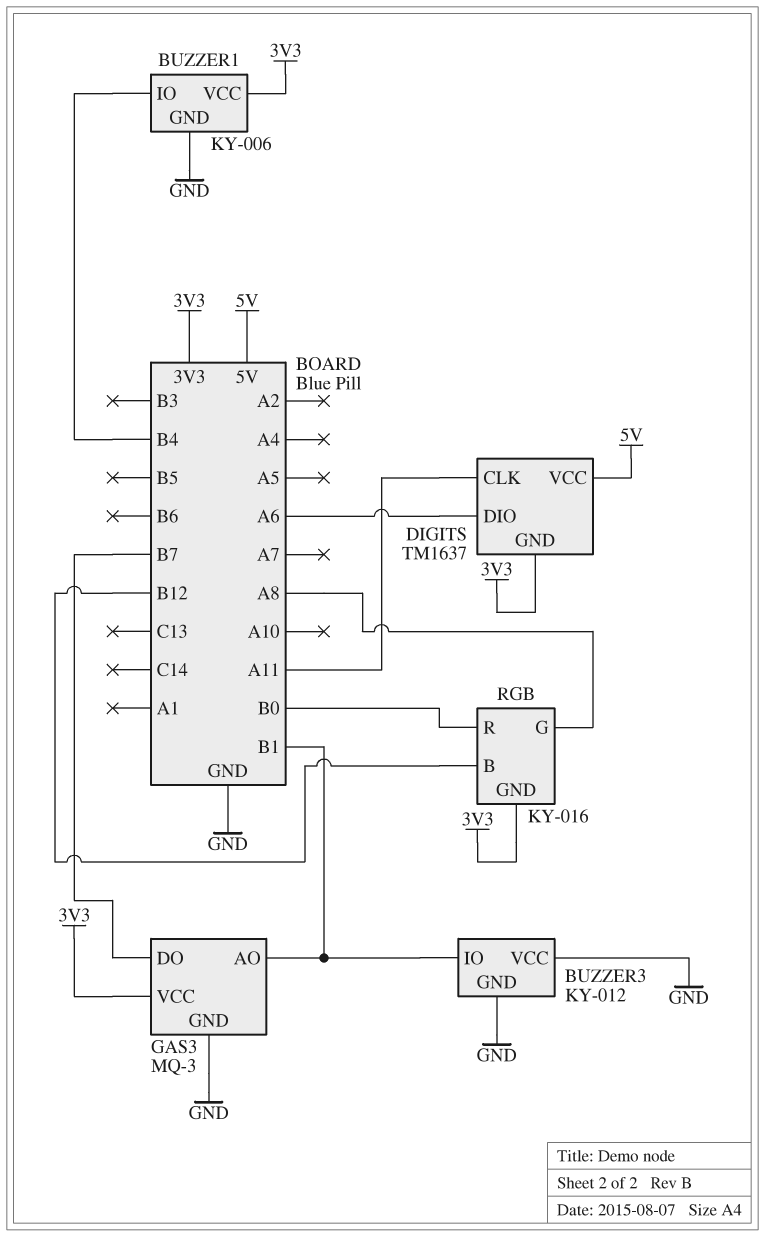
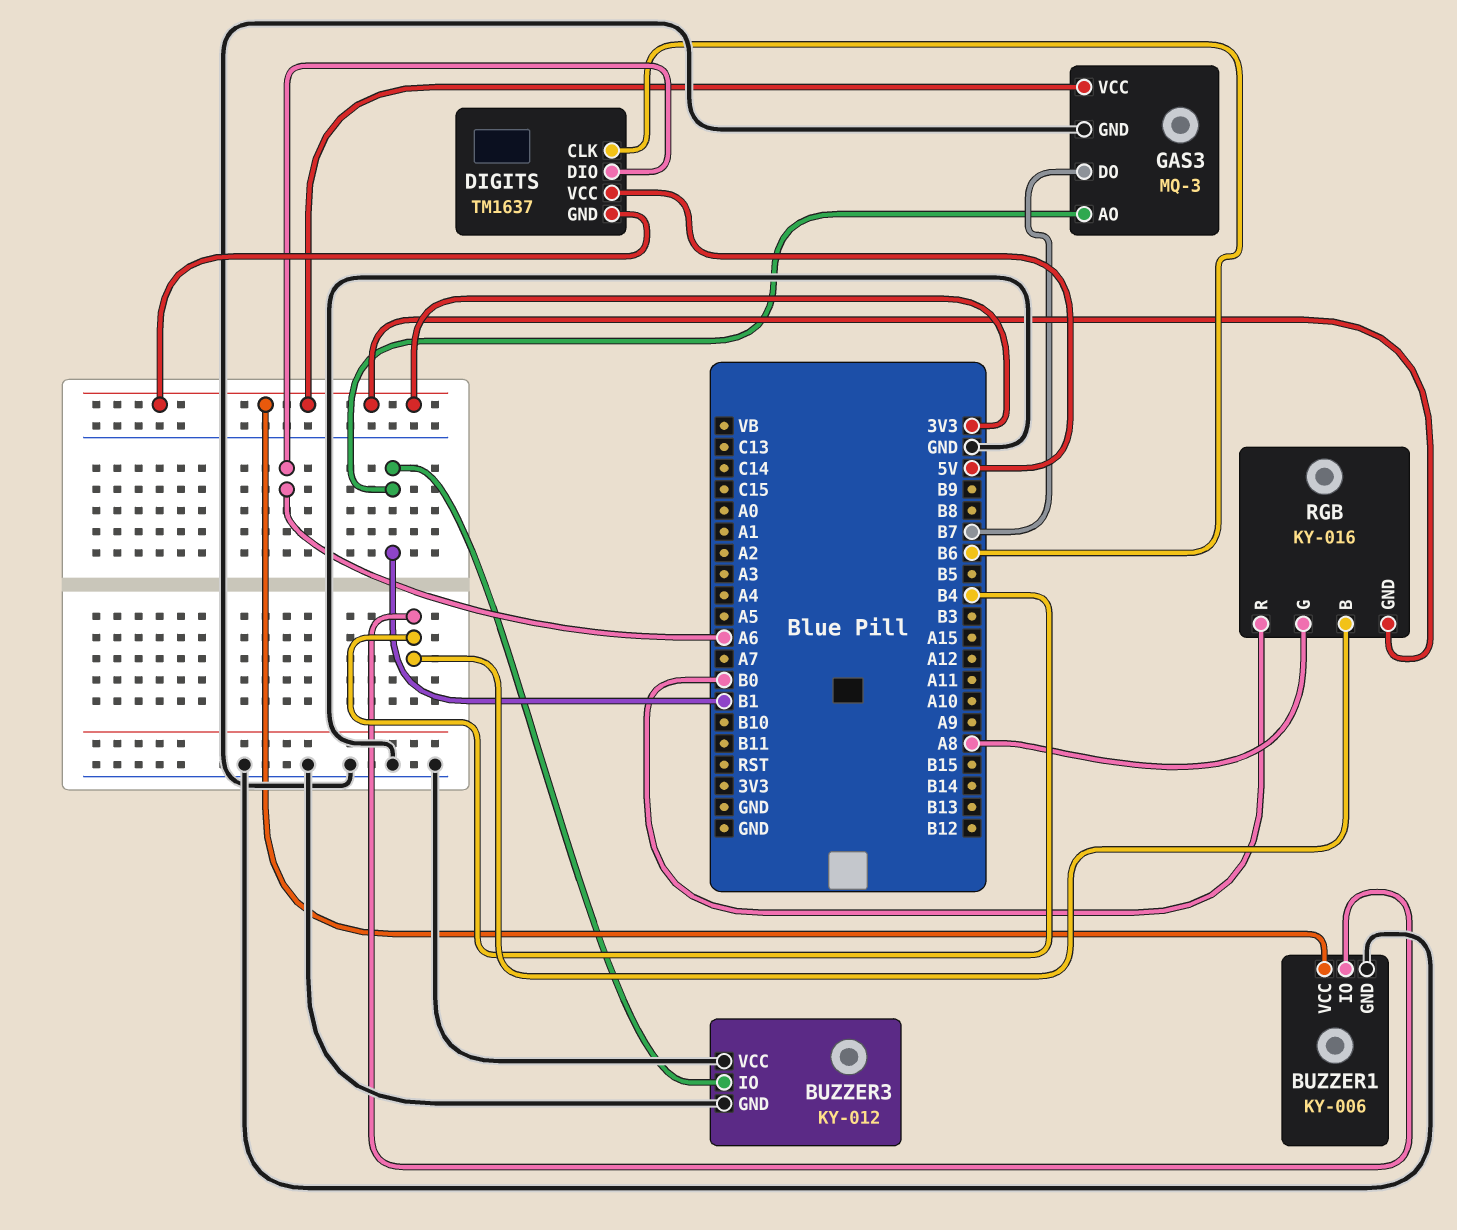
DIGITS pin CLK: A11 -> B6
RGB pin B: B12 -> B4

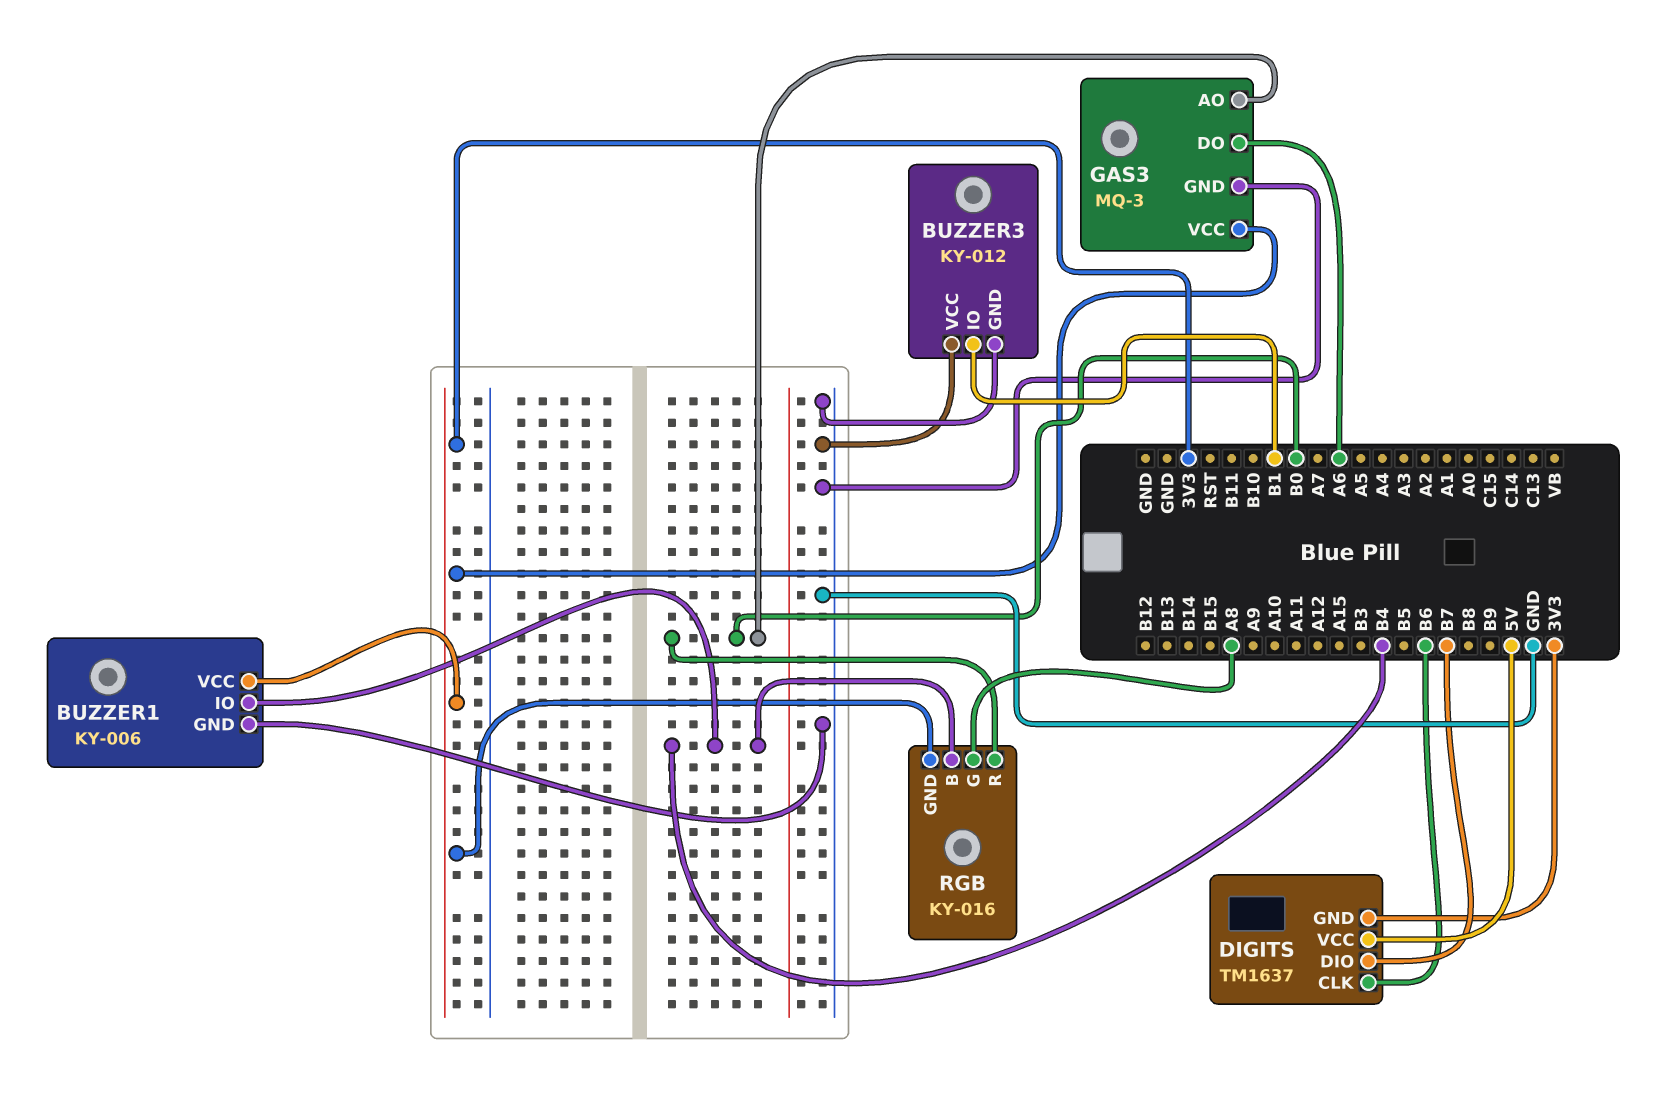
DIGITS pin DIO: A6 -> B7
GAS3 pin AO: B1 -> B0
GAS3 pin DO: B7 -> A6

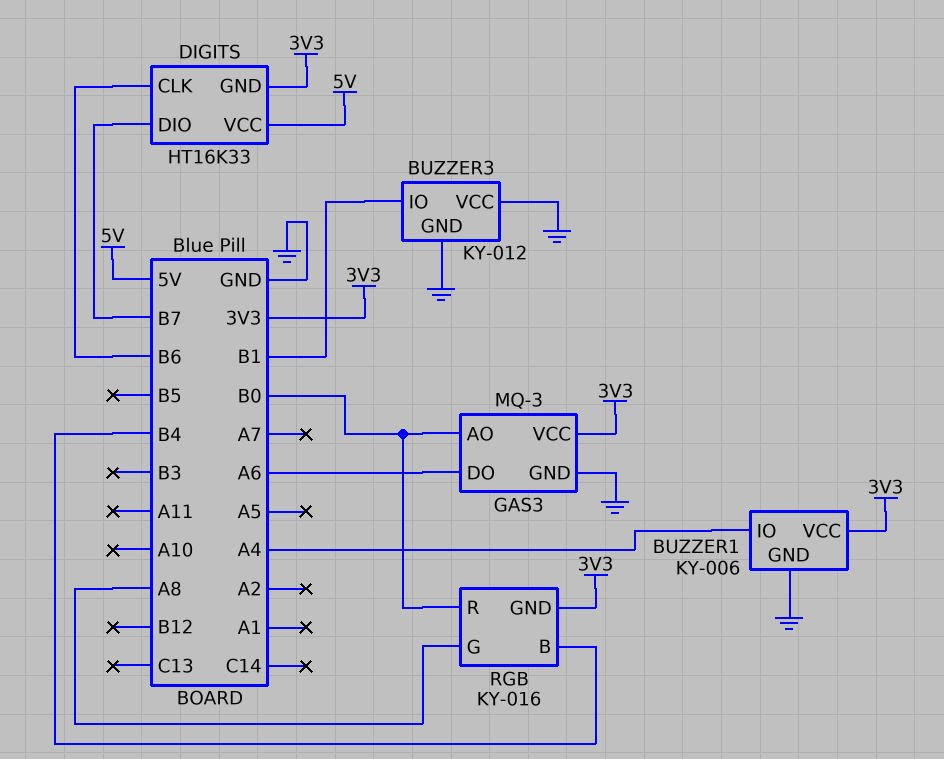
BUZZER1 pin IO: B4 -> A4
DIGITS: TM1637 -> HT16K33

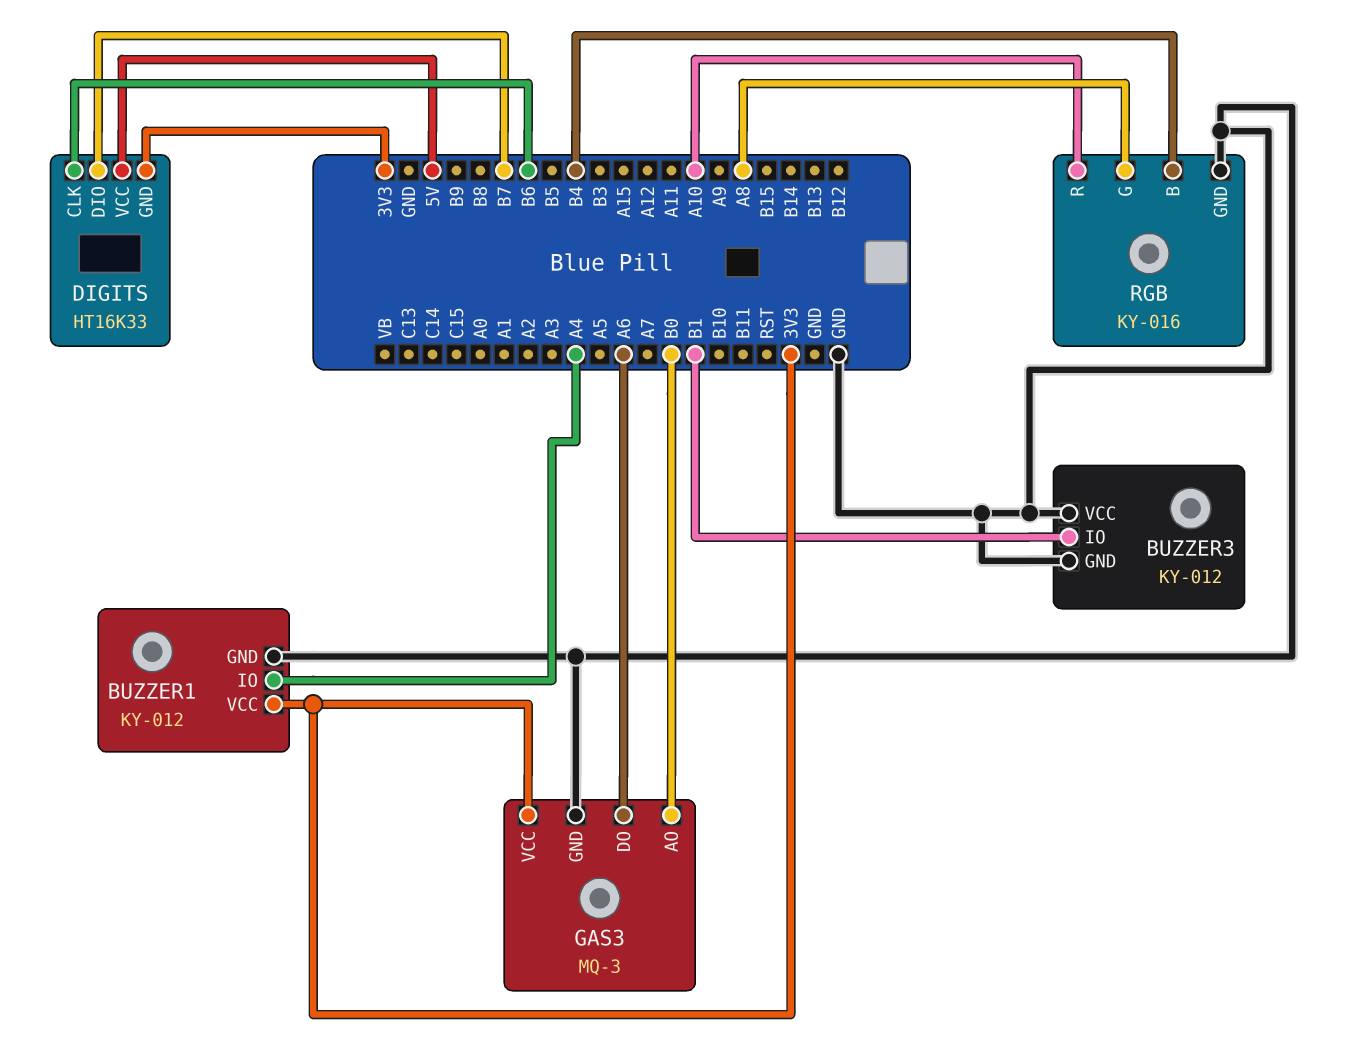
BUZZER1: KY-006 -> KY-012
RGB pin GND: 3V3 -> GND
RGB pin R: B0 -> A10

